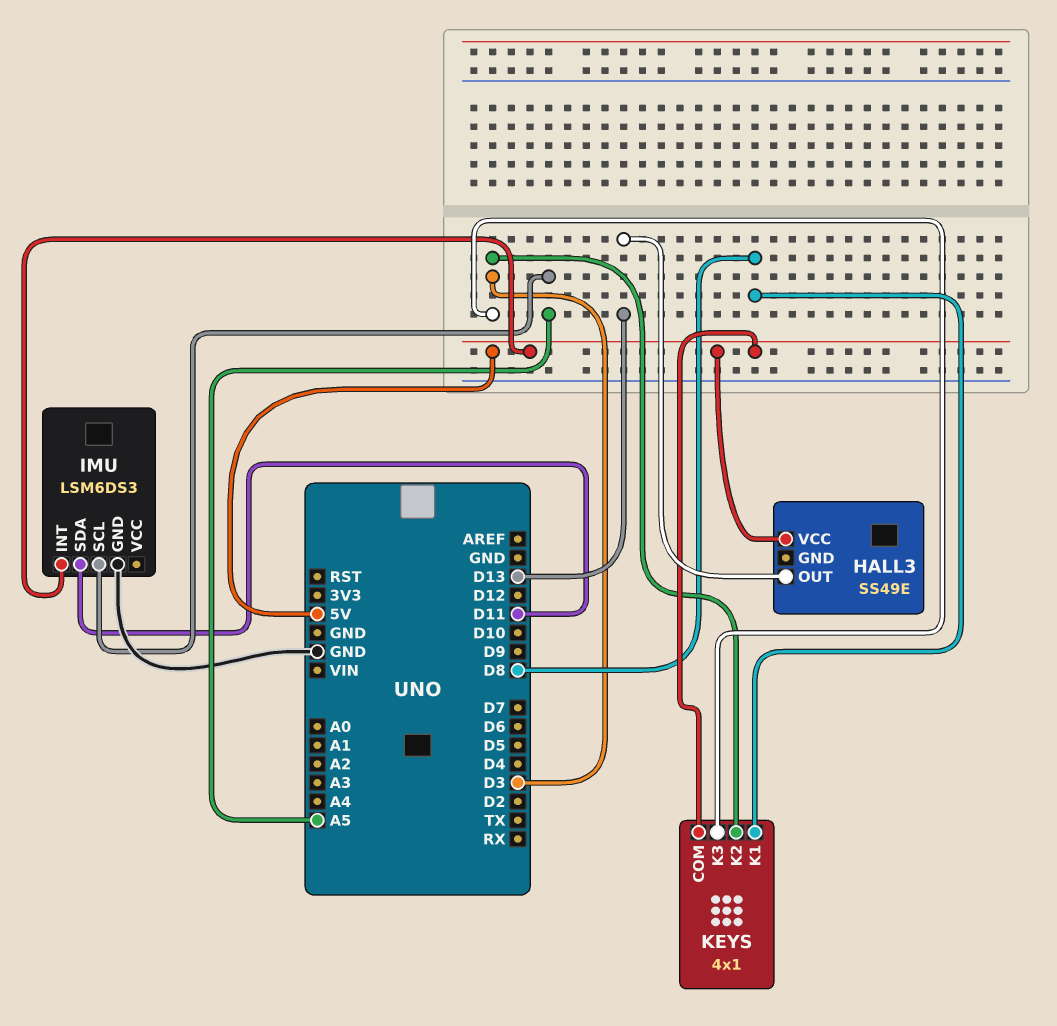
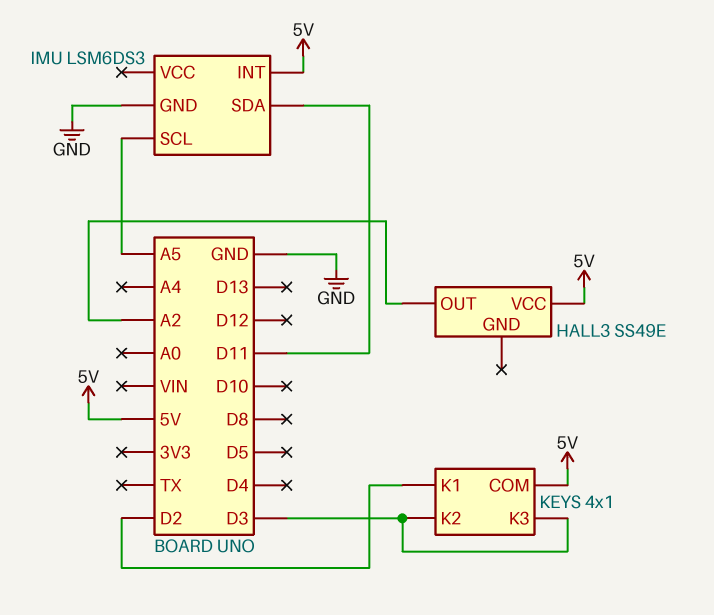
HALL3 pin OUT: D13 -> A2
KEYS pin K1: D8 -> D2

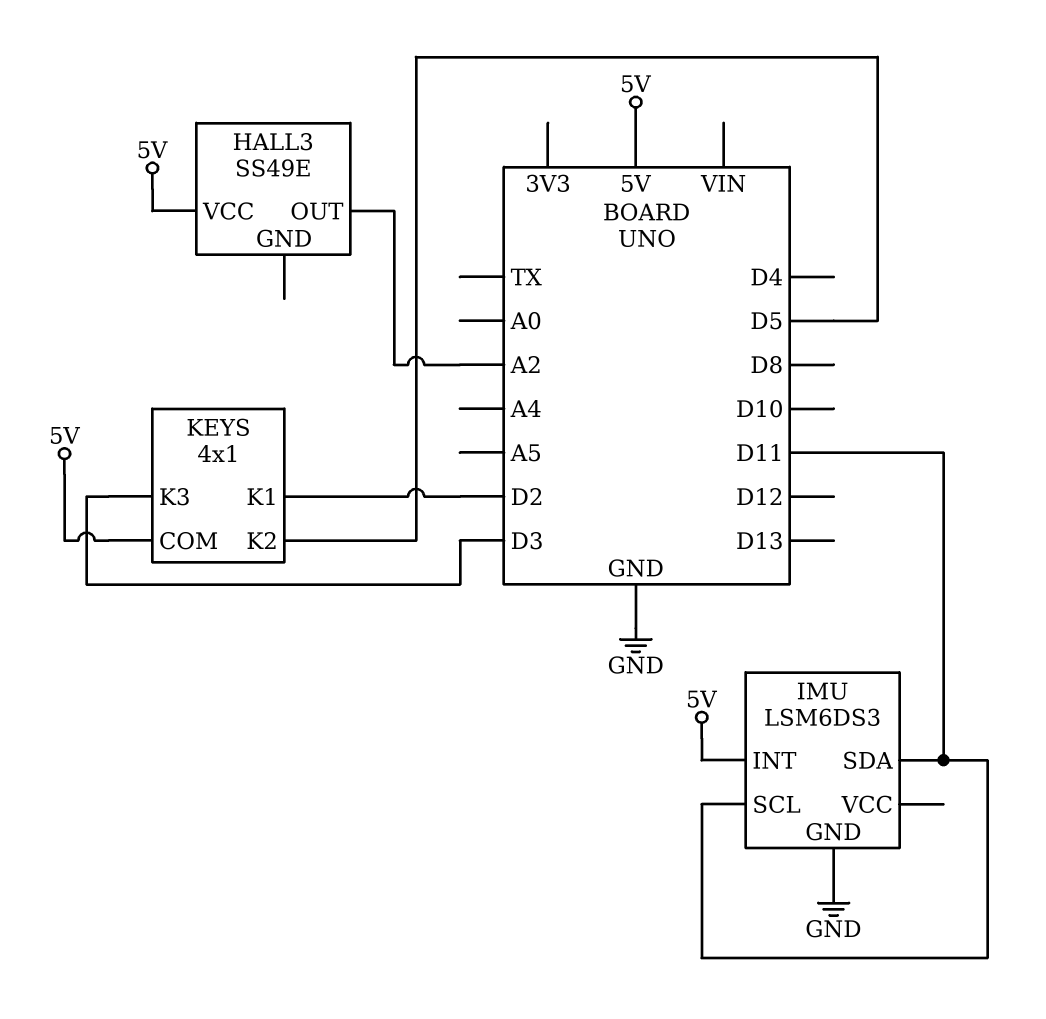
IMU pin SCL: A5 -> D11
KEYS pin K2: D3 -> D5

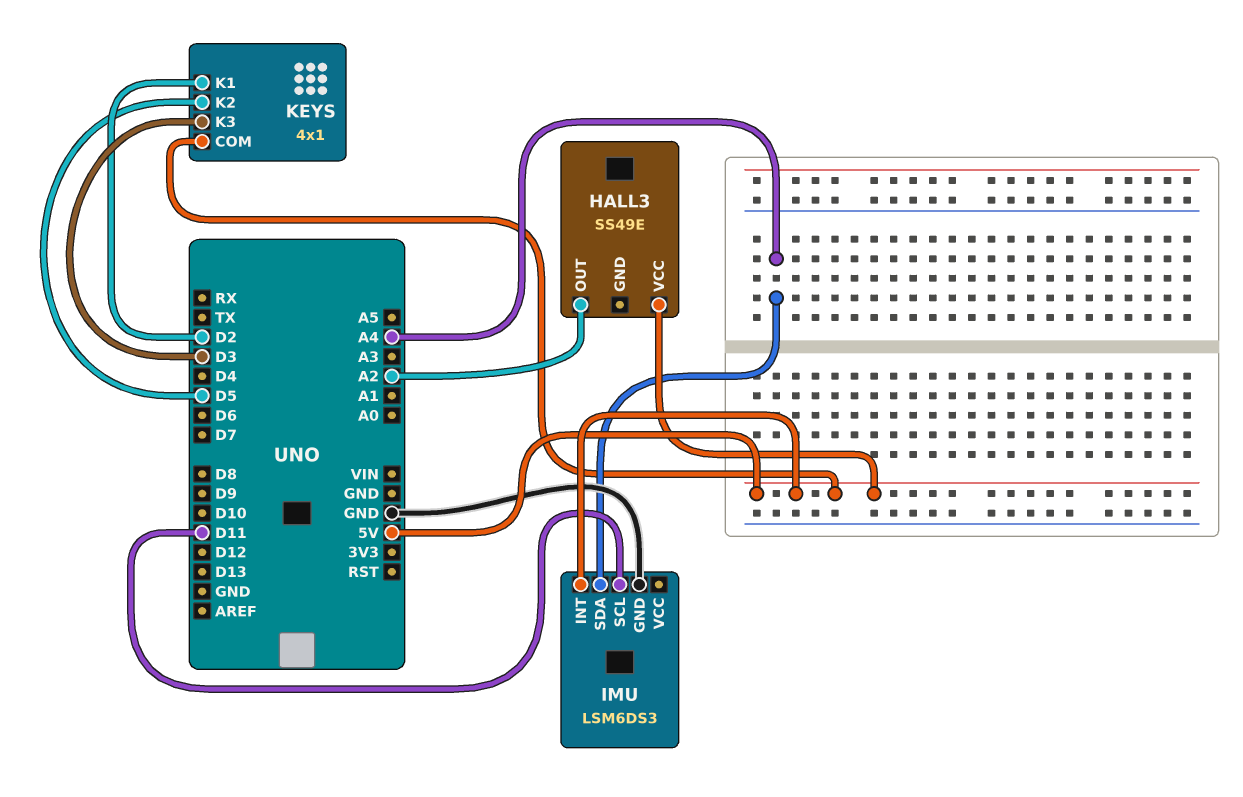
IMU pin SDA: D11 -> A4

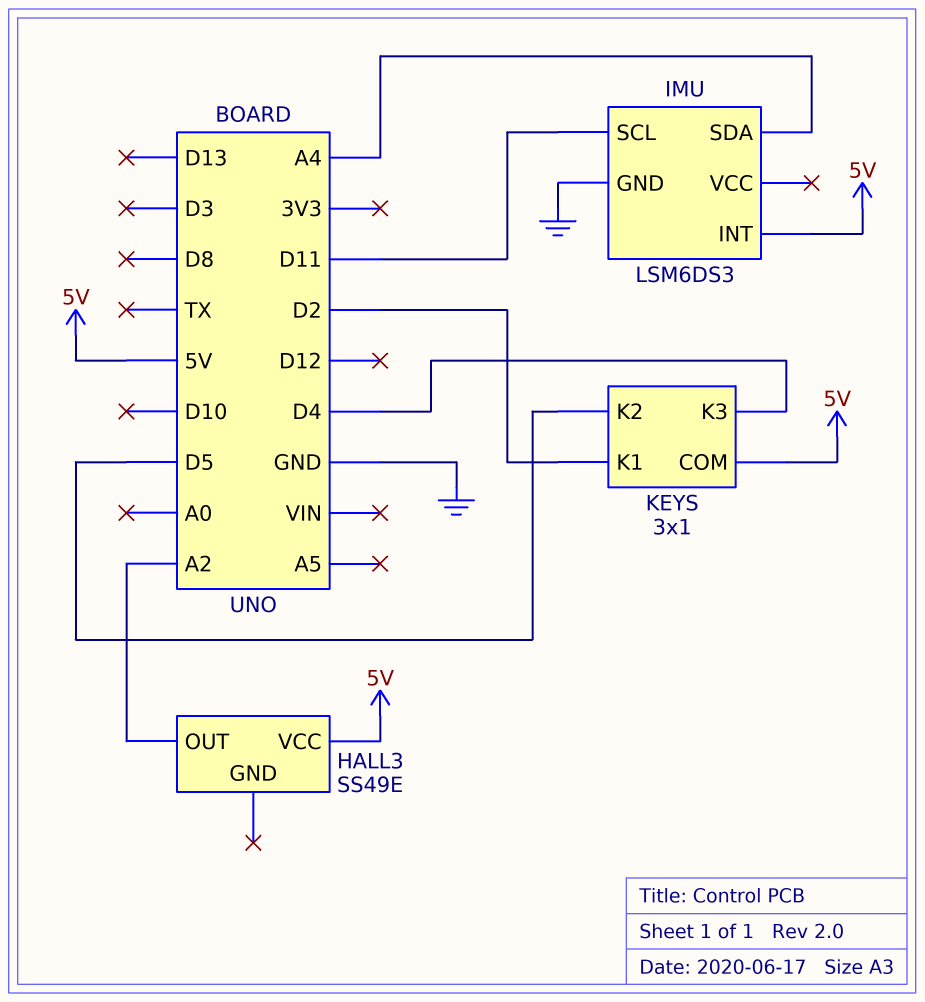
KEYS: 4x1 -> 3x1
KEYS pin K3: D3 -> D4

